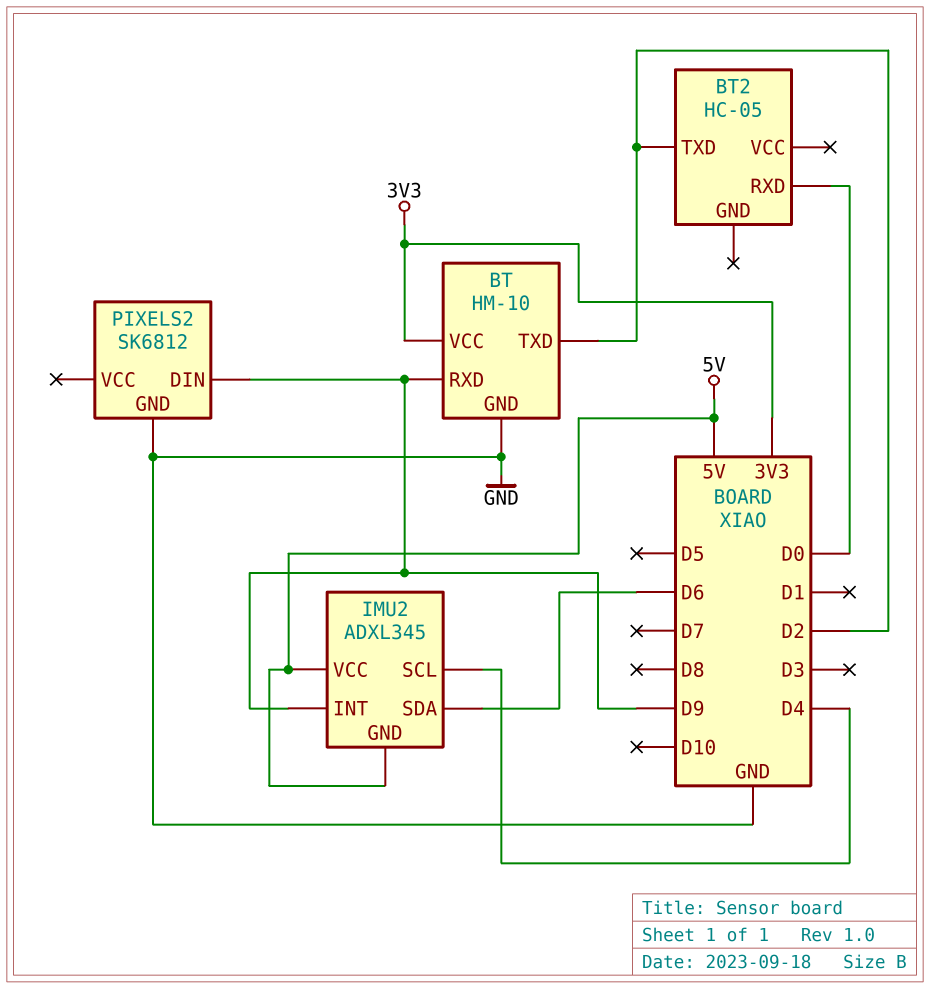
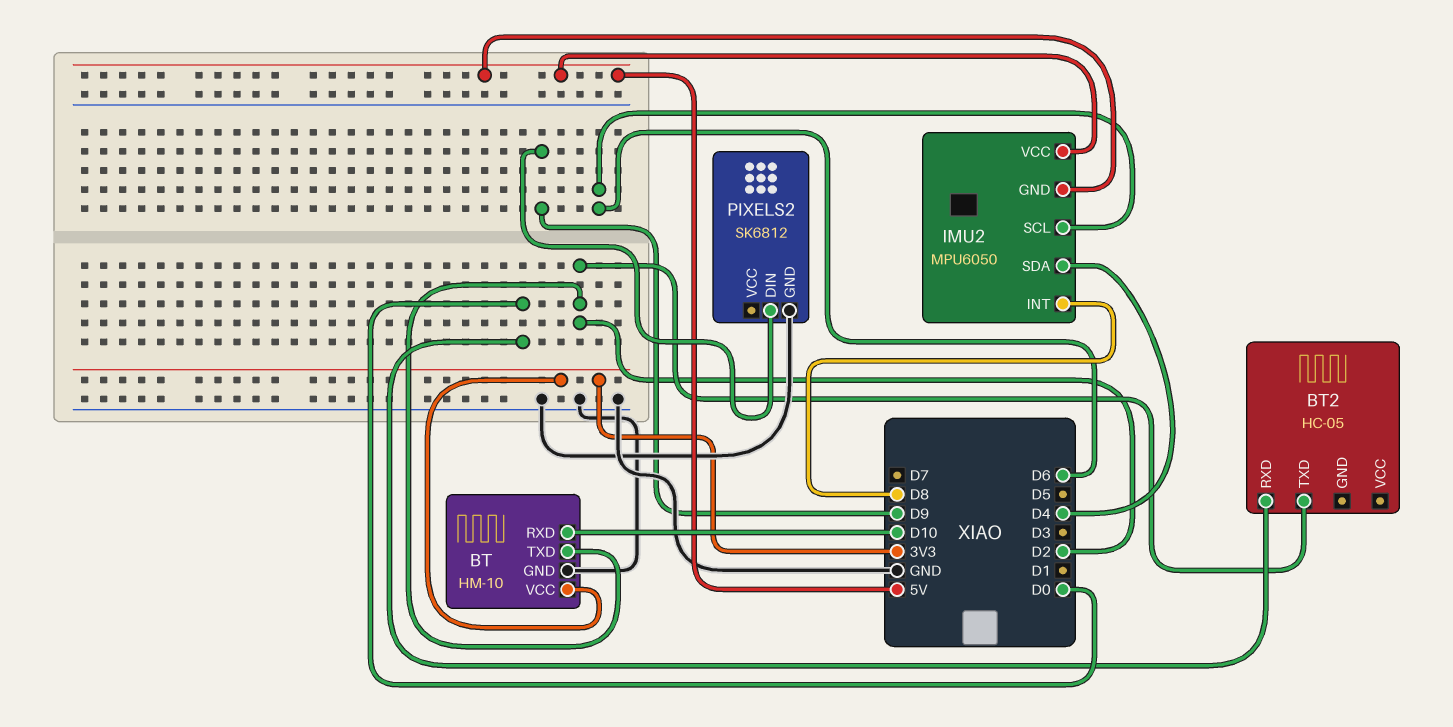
BT pin RXD: D9 -> D10
IMU2: ADXL345 -> MPU6050
IMU2 pin INT: D9 -> D8
IMU2 pin SCL: D4 -> D6
IMU2 pin SDA: D6 -> D4

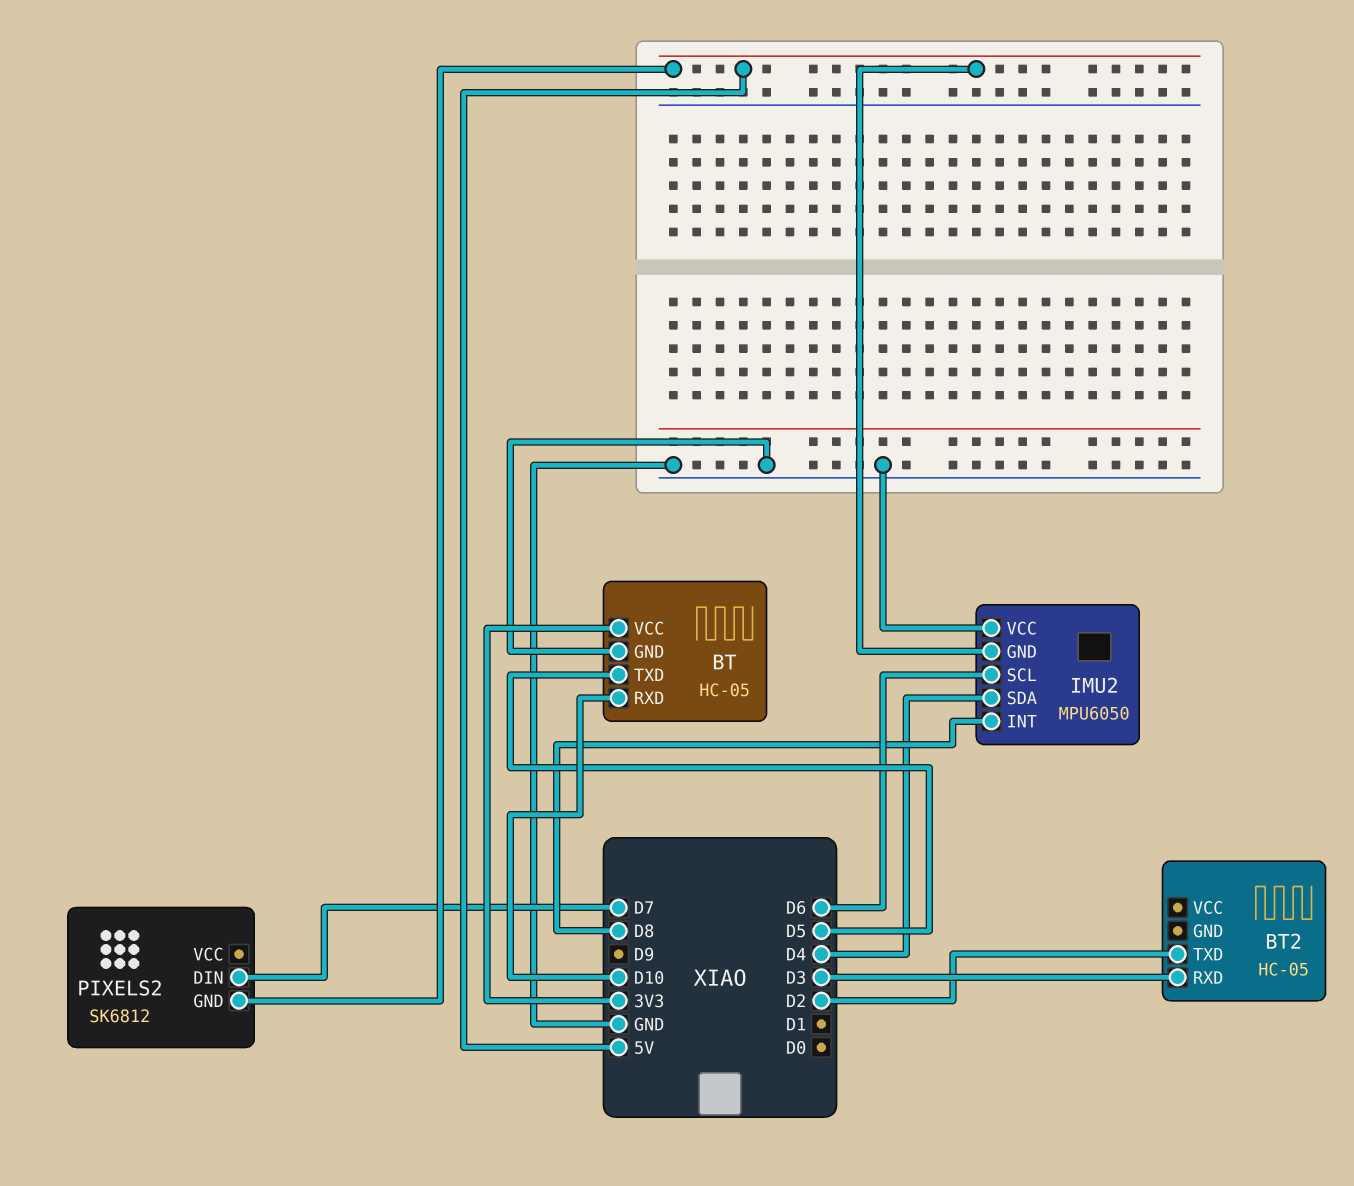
BT: HM-10 -> HC-05
BT pin TXD: D2 -> D5
BT2 pin RXD: D0 -> D3
IMU2 pin VCC: 5V -> GND
PIXELS2 pin DIN: D9 -> D7
PIXELS2 pin GND: GND -> 5V

